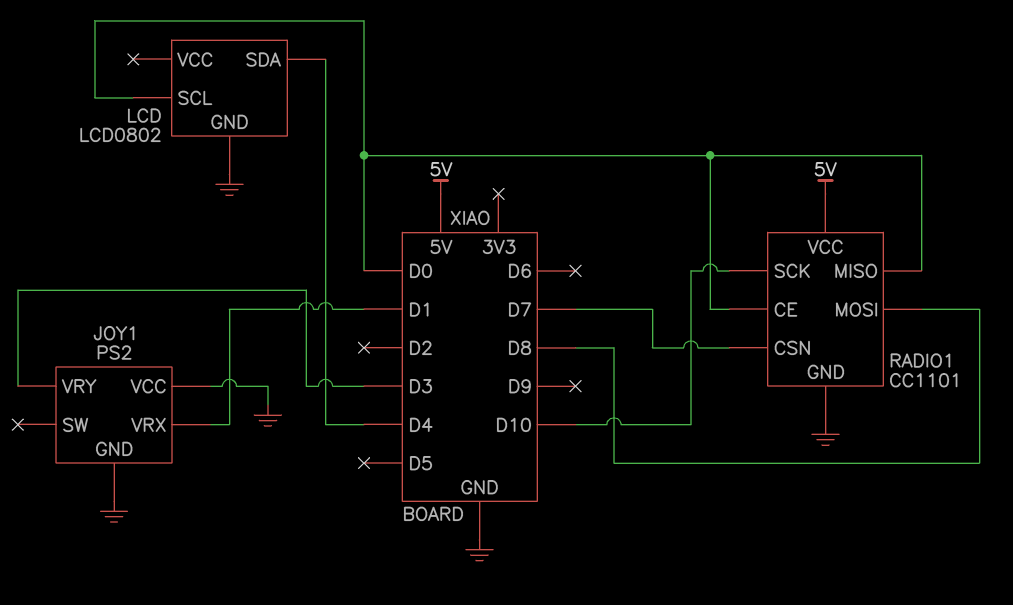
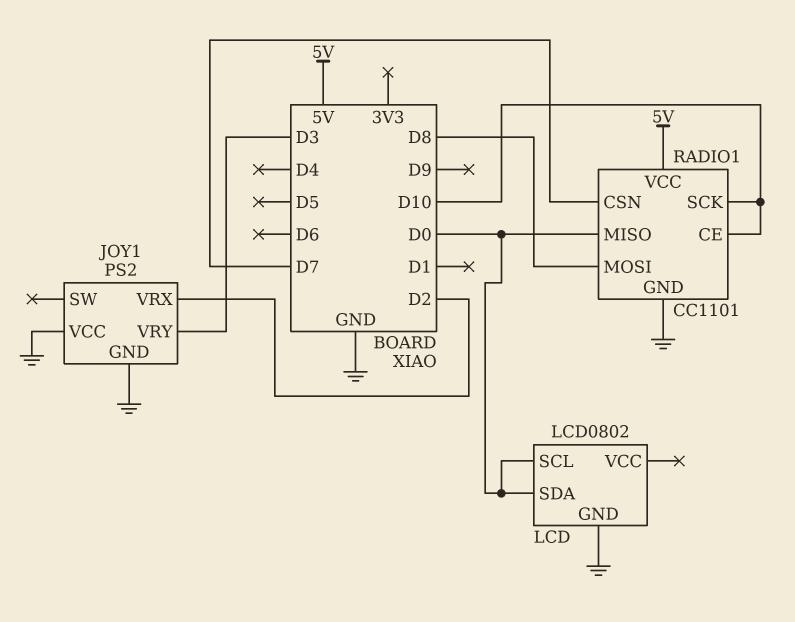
JOY1 pin VRX: D1 -> D2
LCD pin SDA: D4 -> D0
RADIO1 pin CE: D0 -> D10

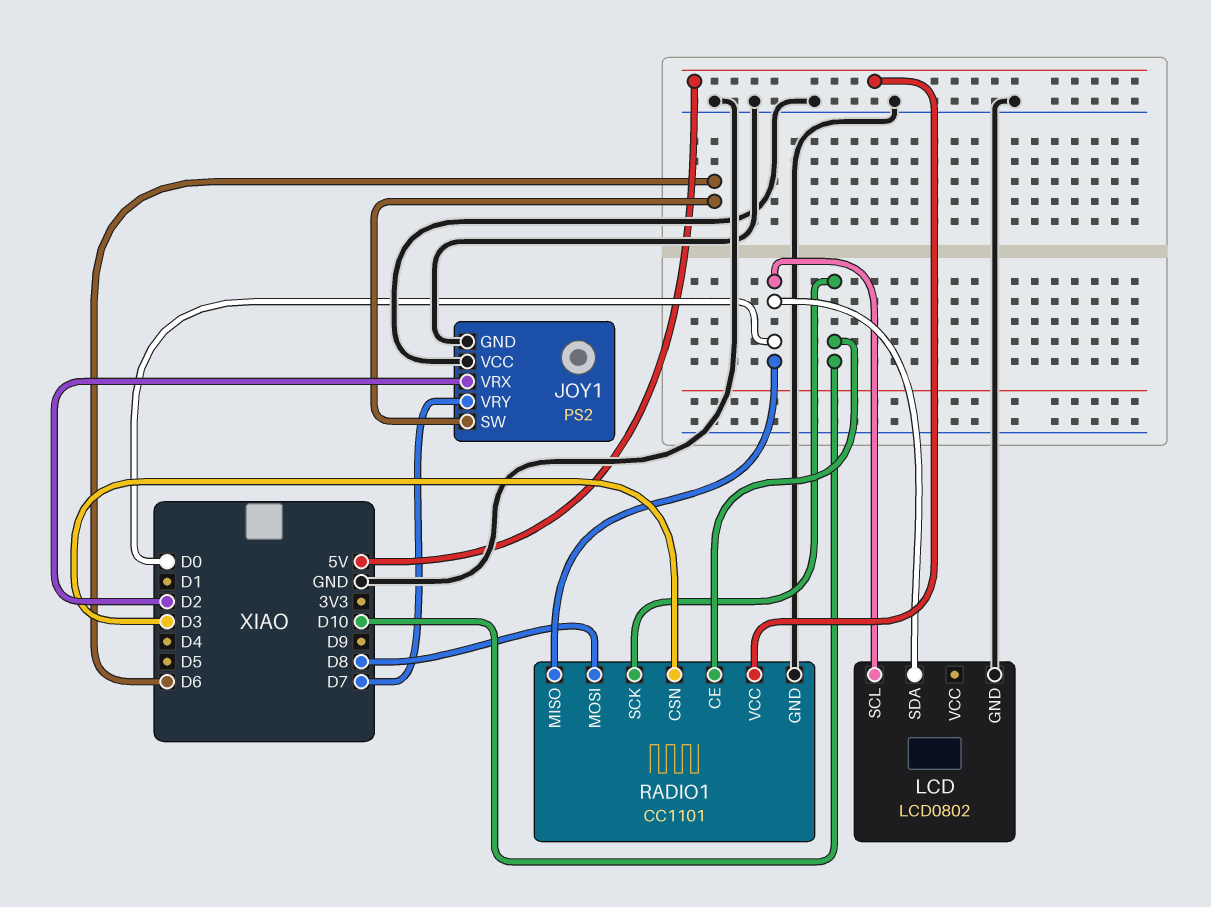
JOY1 pin SW: none -> D6
JOY1 pin VRY: D3 -> D7
RADIO1 pin CSN: D7 -> D3

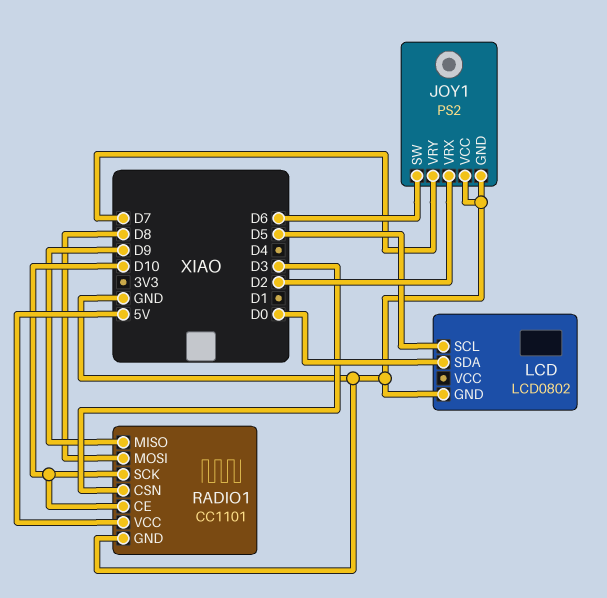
LCD pin SCL: D0 -> D5
RADIO1 pin MISO: D0 -> D9

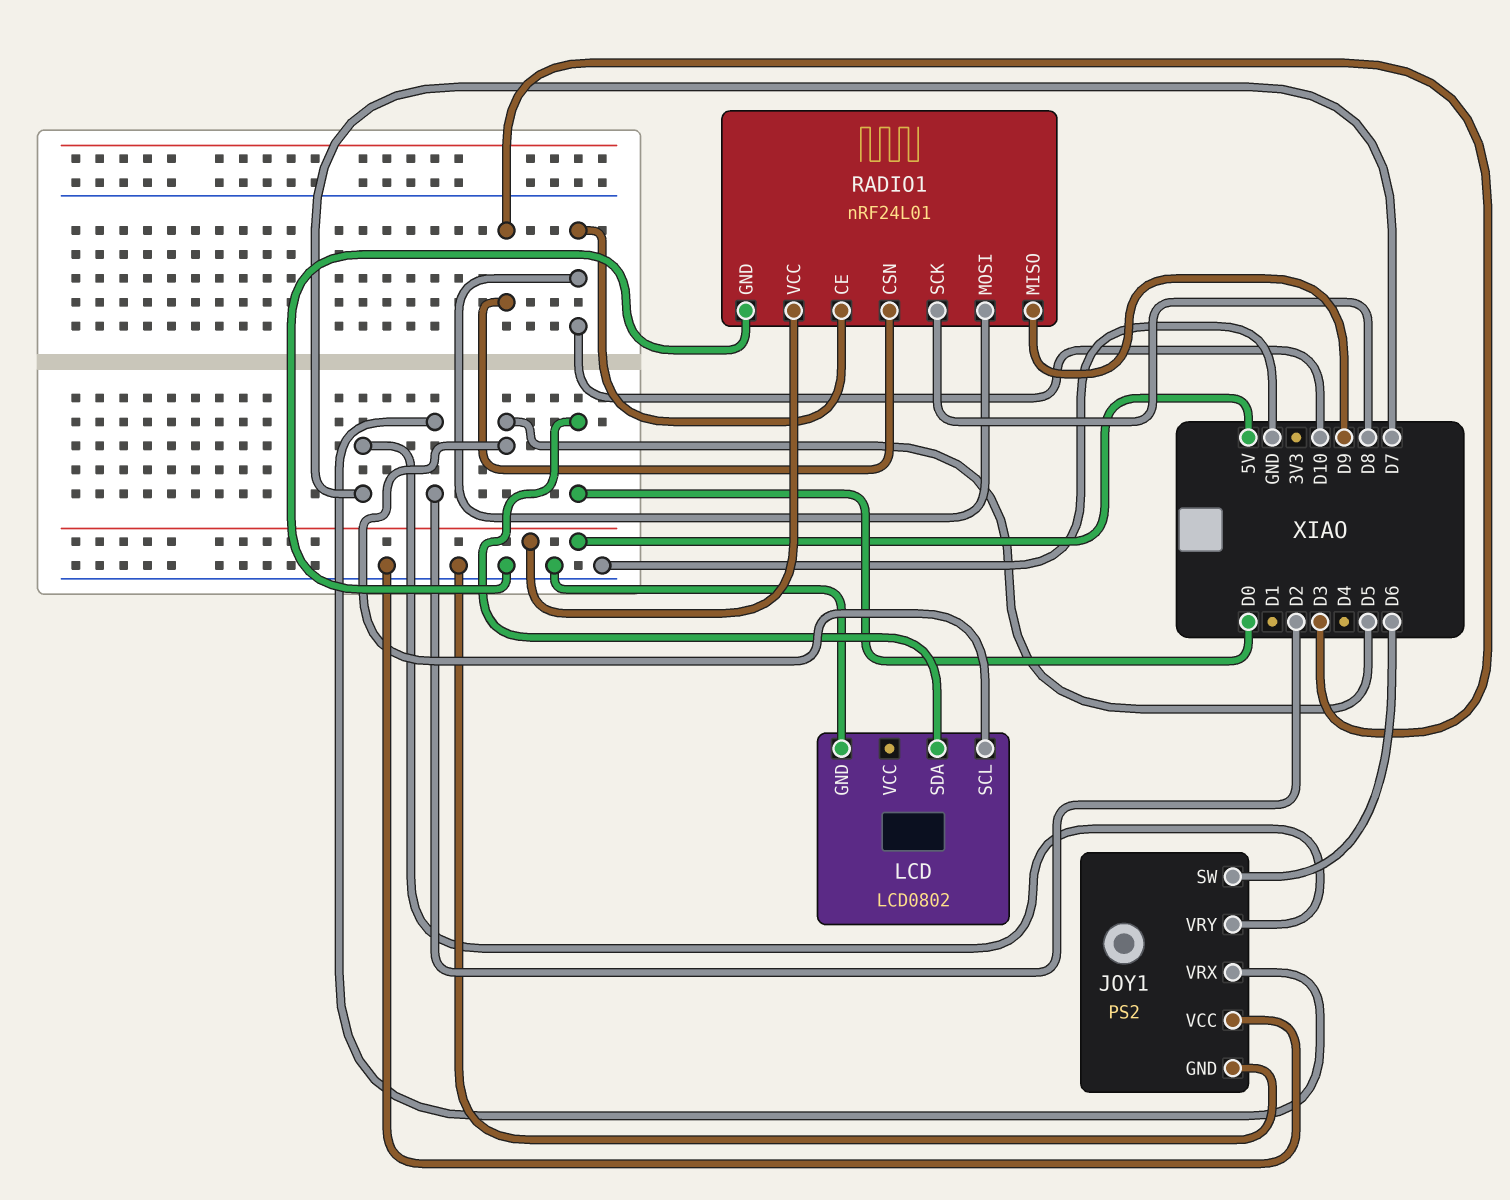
RADIO1: CC1101 -> nRF24L01
RADIO1 pin MOSI: D8 -> D10
RADIO1 pin SCK: D10 -> D8

